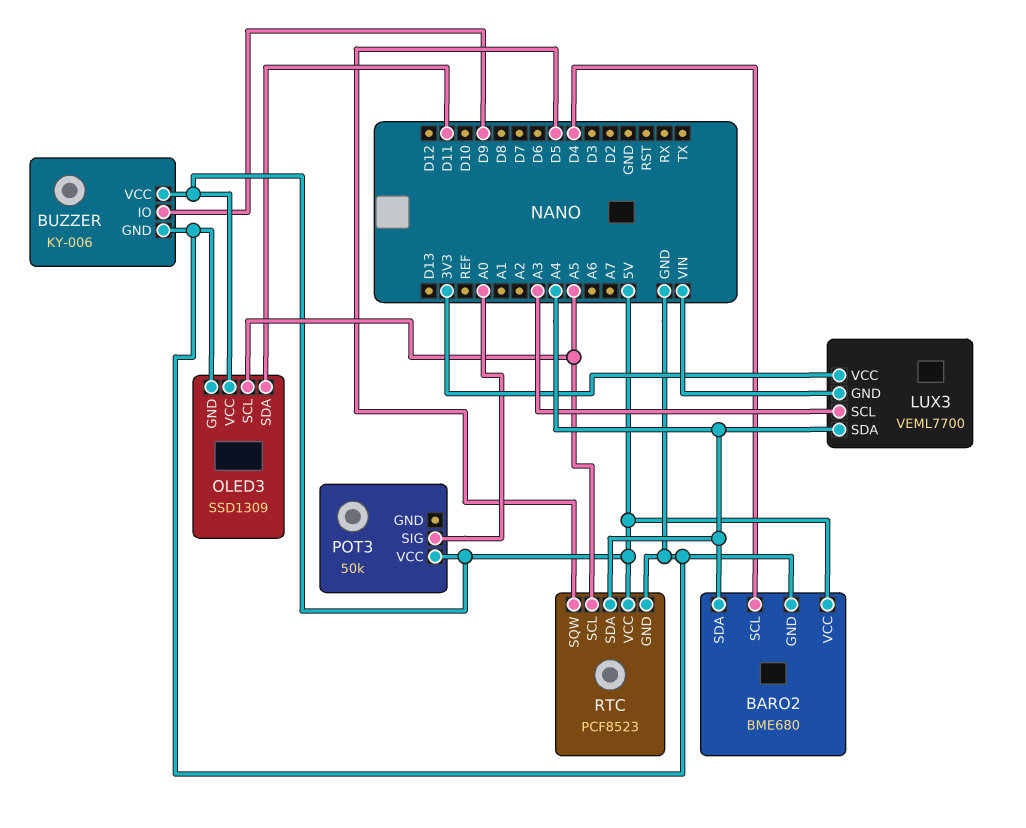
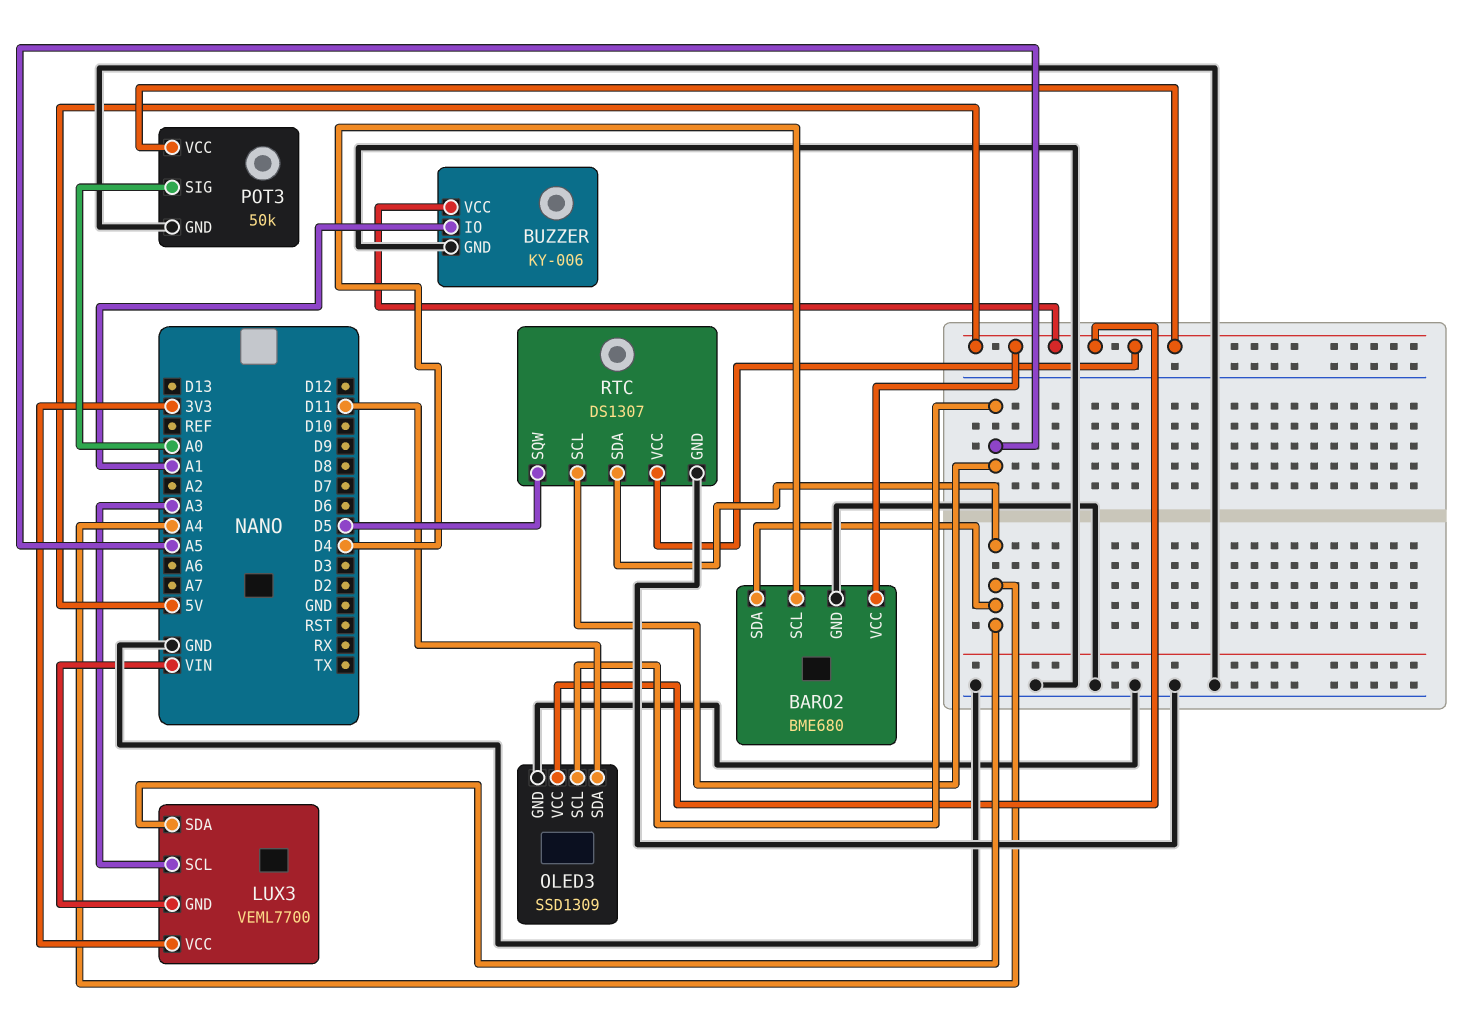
BUZZER pin IO: D9 -> A1
POT3 pin GND: none -> GND
RTC: PCF8523 -> DS1307

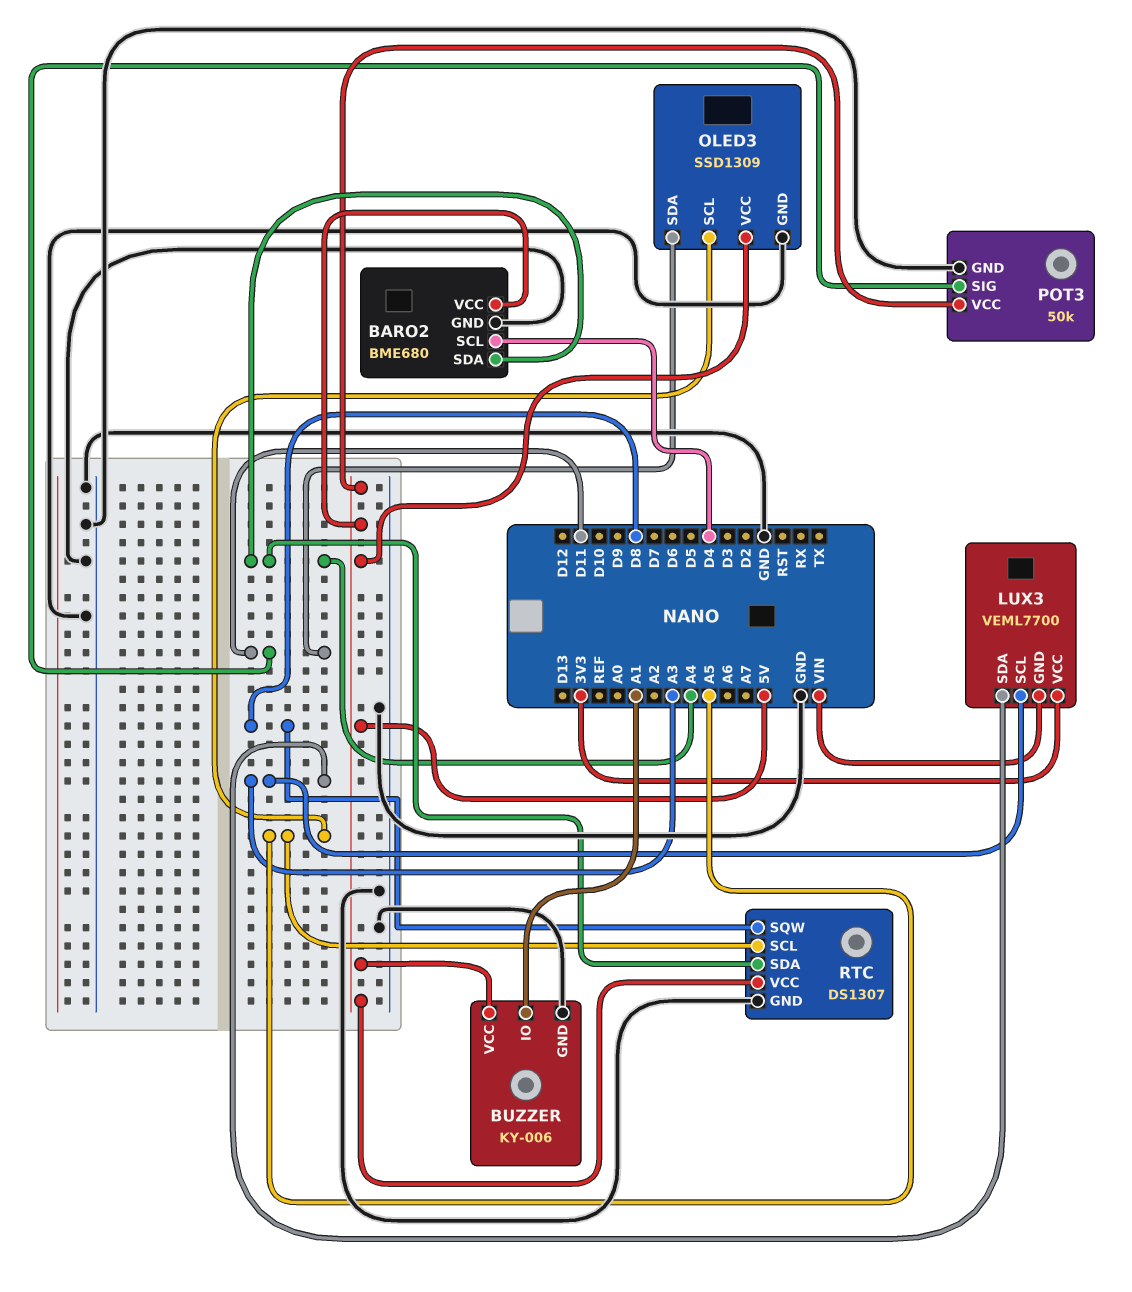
LUX3 pin SDA: A4 -> A3
POT3 pin SIG: A0 -> D11
RTC pin SQW: D5 -> D8

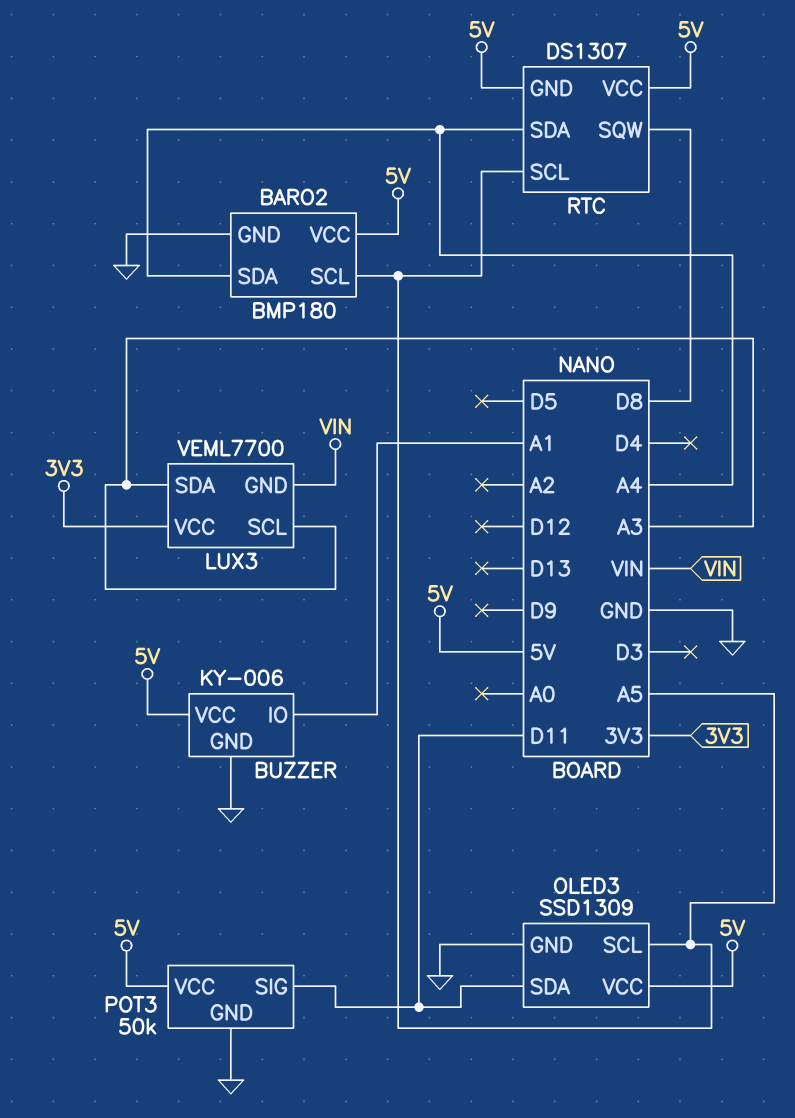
BARO2: BME680 -> BMP180
BARO2 pin SCL: D4 -> A5
RTC pin GND: GND -> 5V

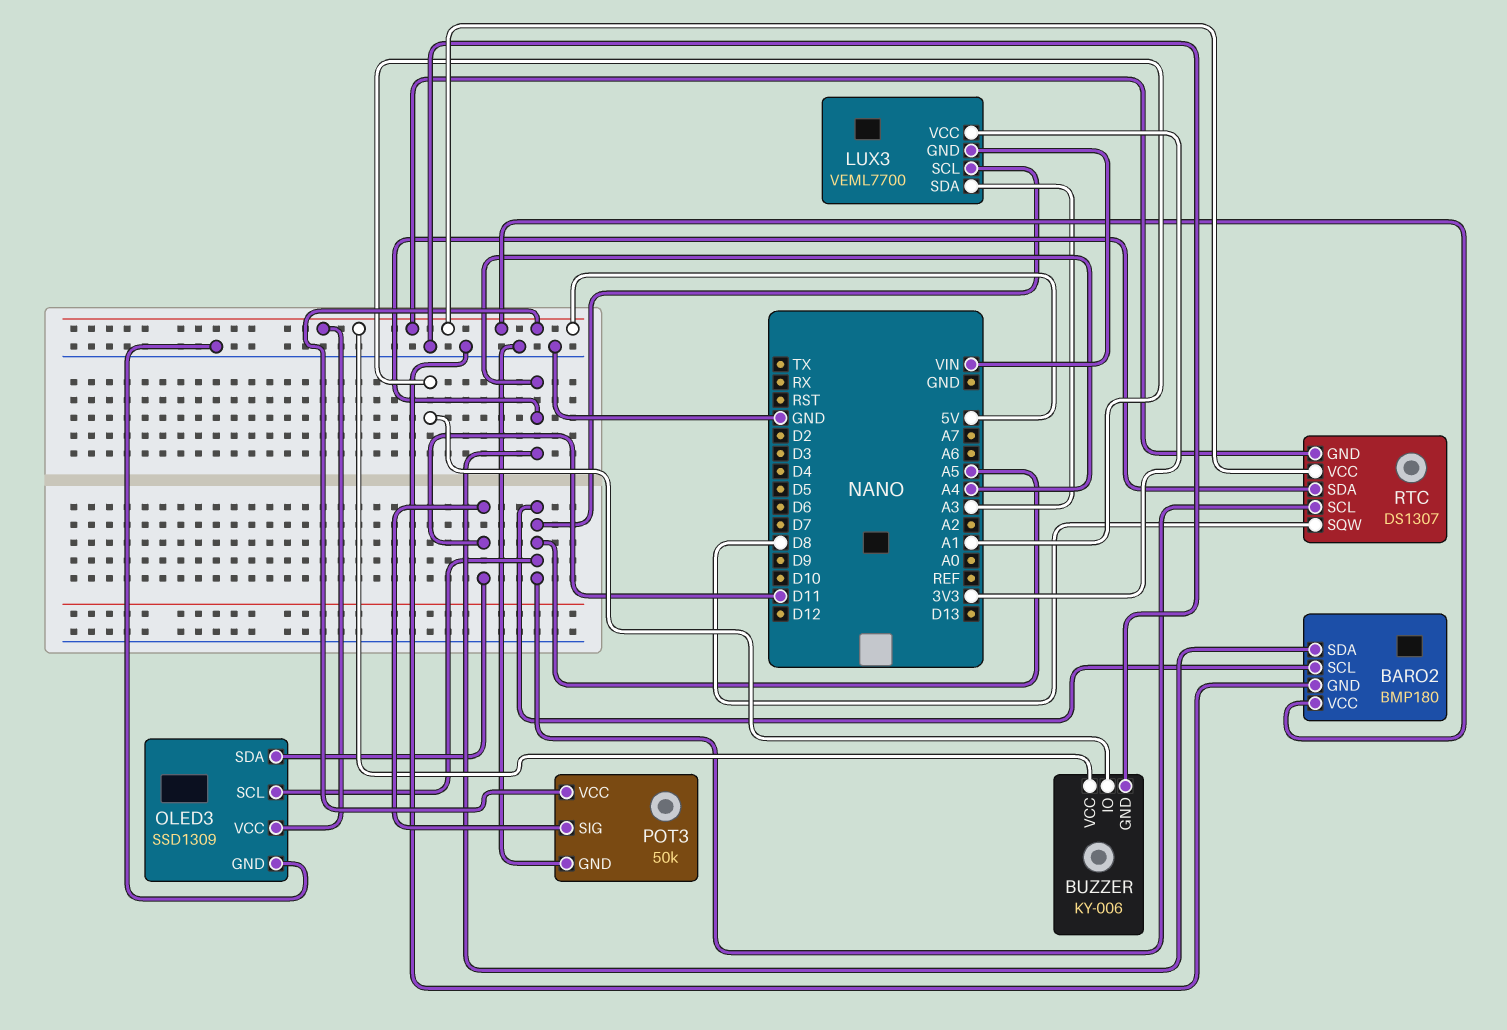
LUX3 pin SCL: A3 -> A5

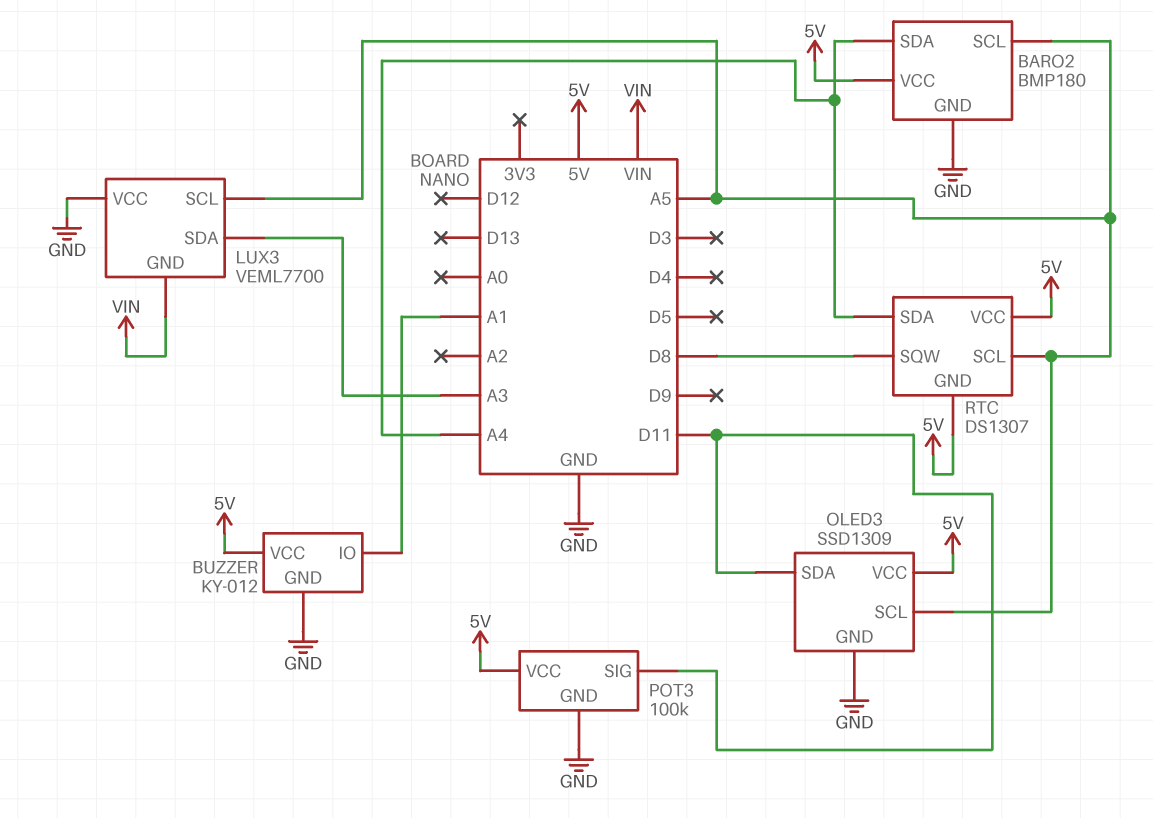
BUZZER: KY-006 -> KY-012
LUX3 pin VCC: 3V3 -> GND
POT3: 50k -> 100k

